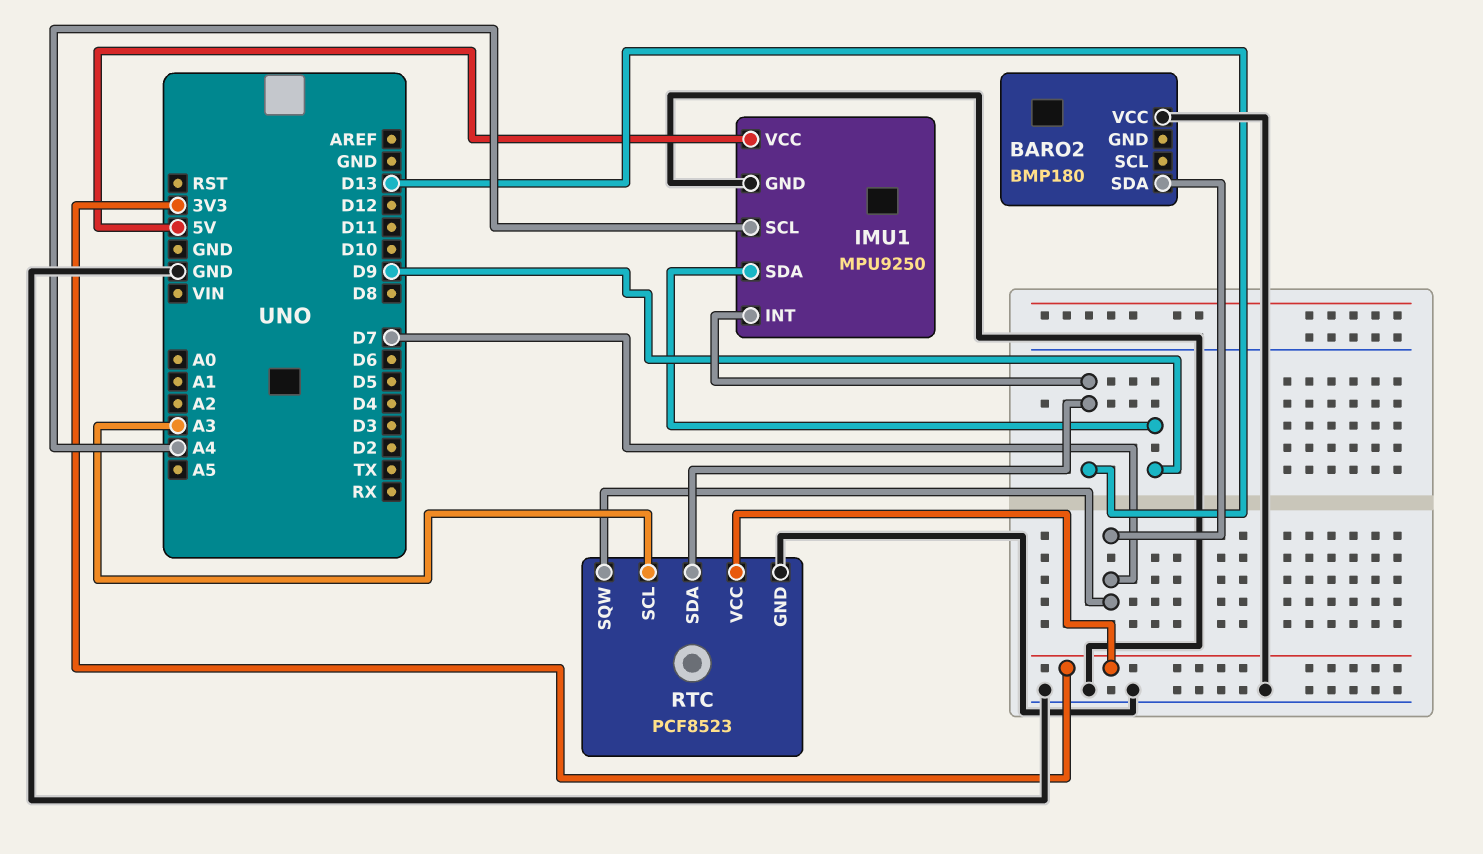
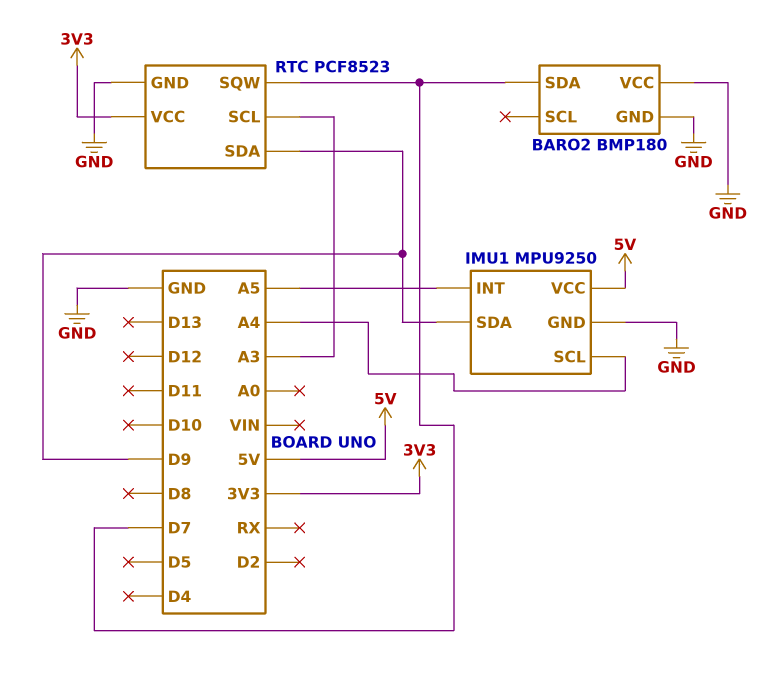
BARO2 pin GND: none -> GND
IMU1 pin INT: D13 -> A5
RTC pin SDA: D13 -> D9

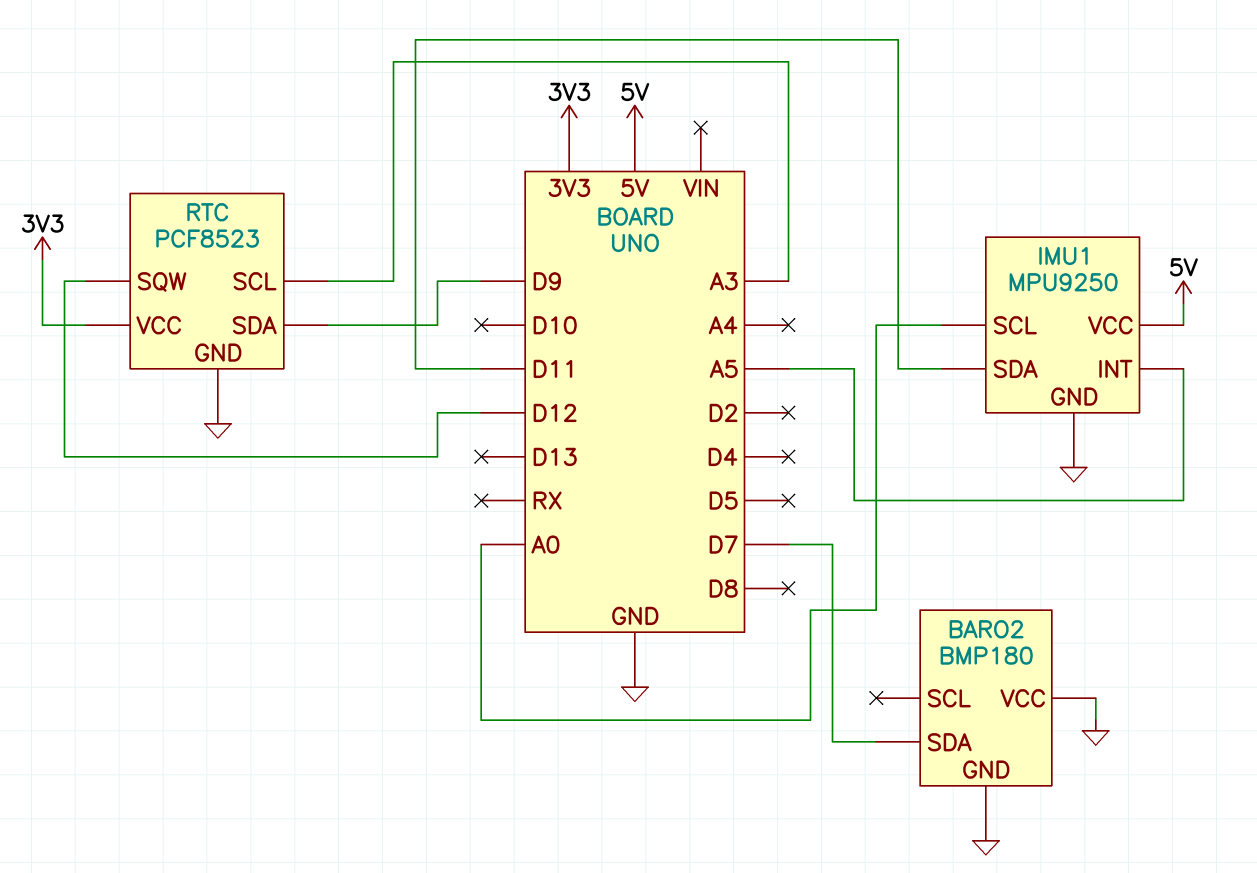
IMU1 pin SCL: A4 -> A0
IMU1 pin SDA: D9 -> D11
RTC pin SQW: D7 -> D12

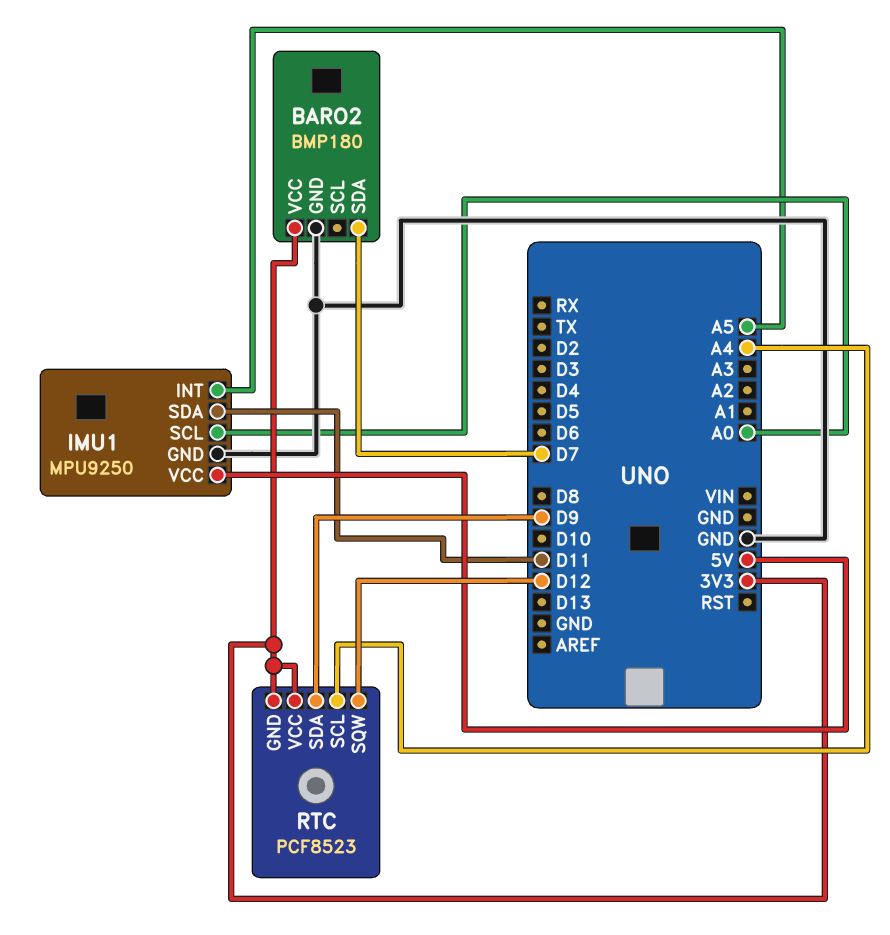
BARO2 pin VCC: GND -> 3V3
RTC pin GND: GND -> 3V3
RTC pin SCL: A3 -> A4

